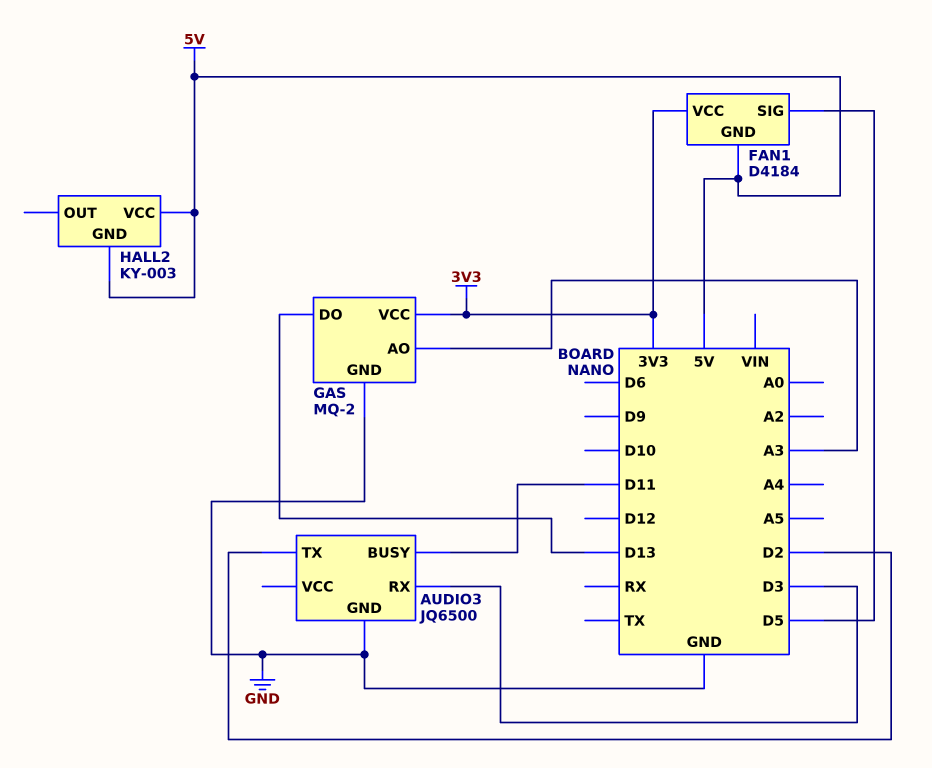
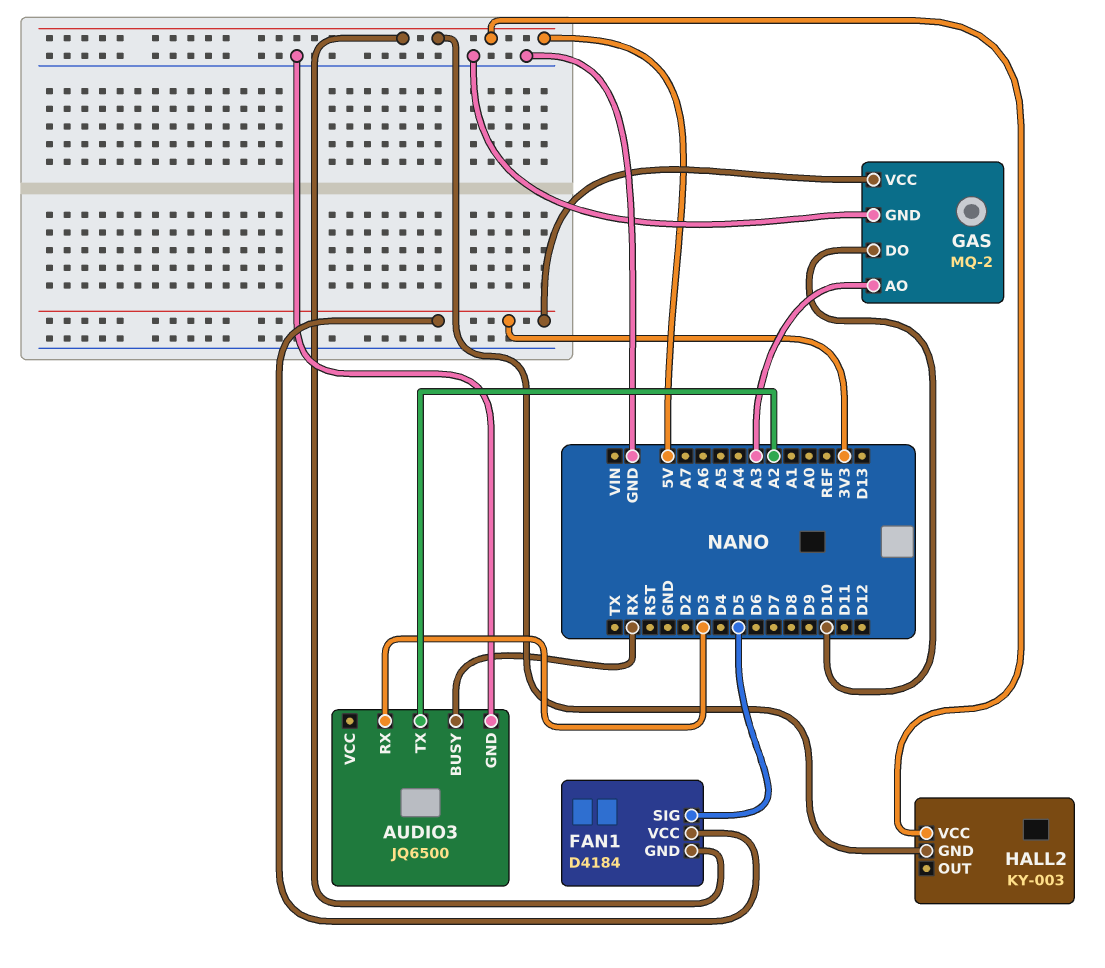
AUDIO3 pin BUSY: D11 -> RX
AUDIO3 pin TX: D2 -> A2
GAS pin DO: D13 -> D10

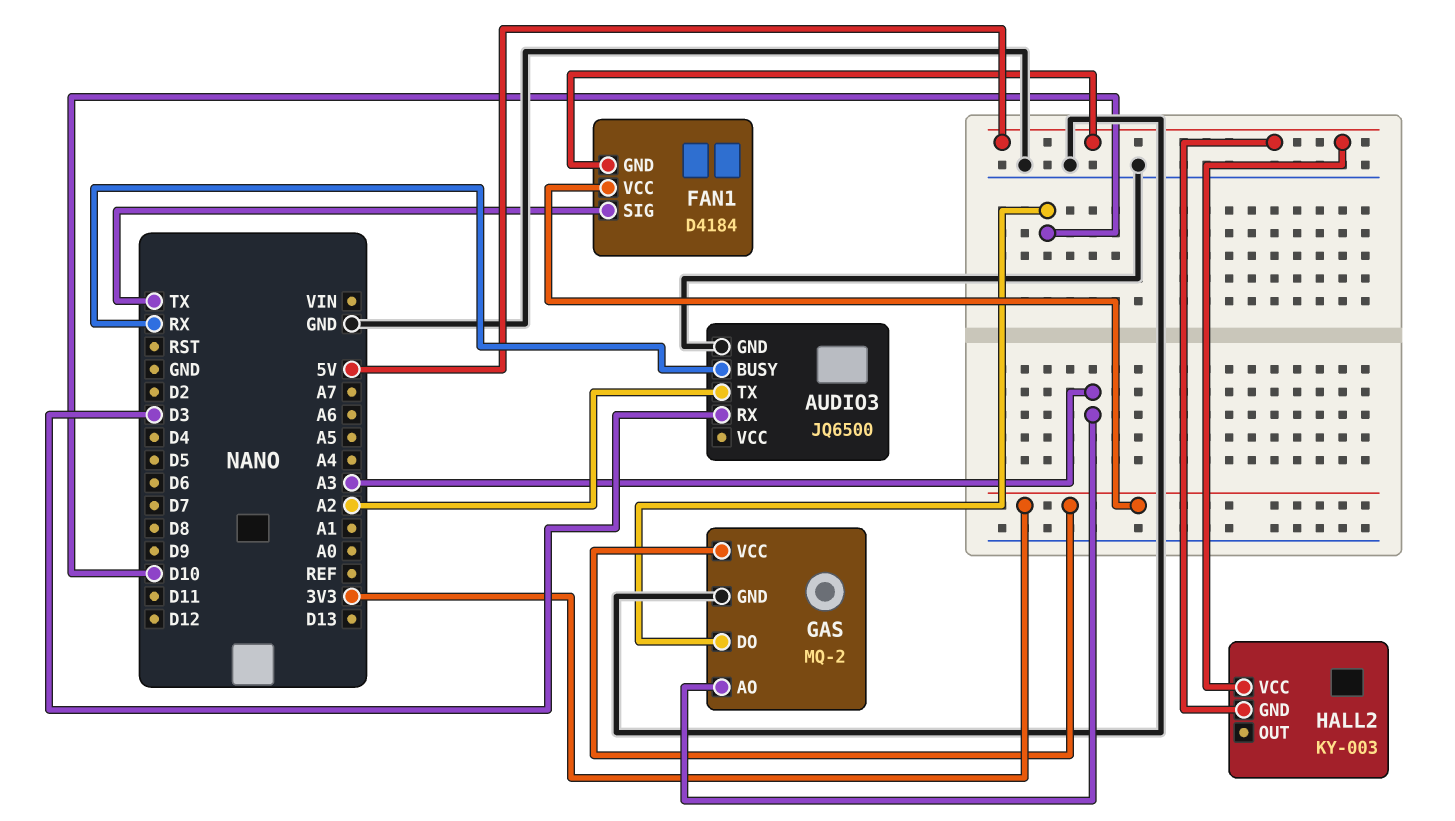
FAN1 pin SIG: D5 -> TX

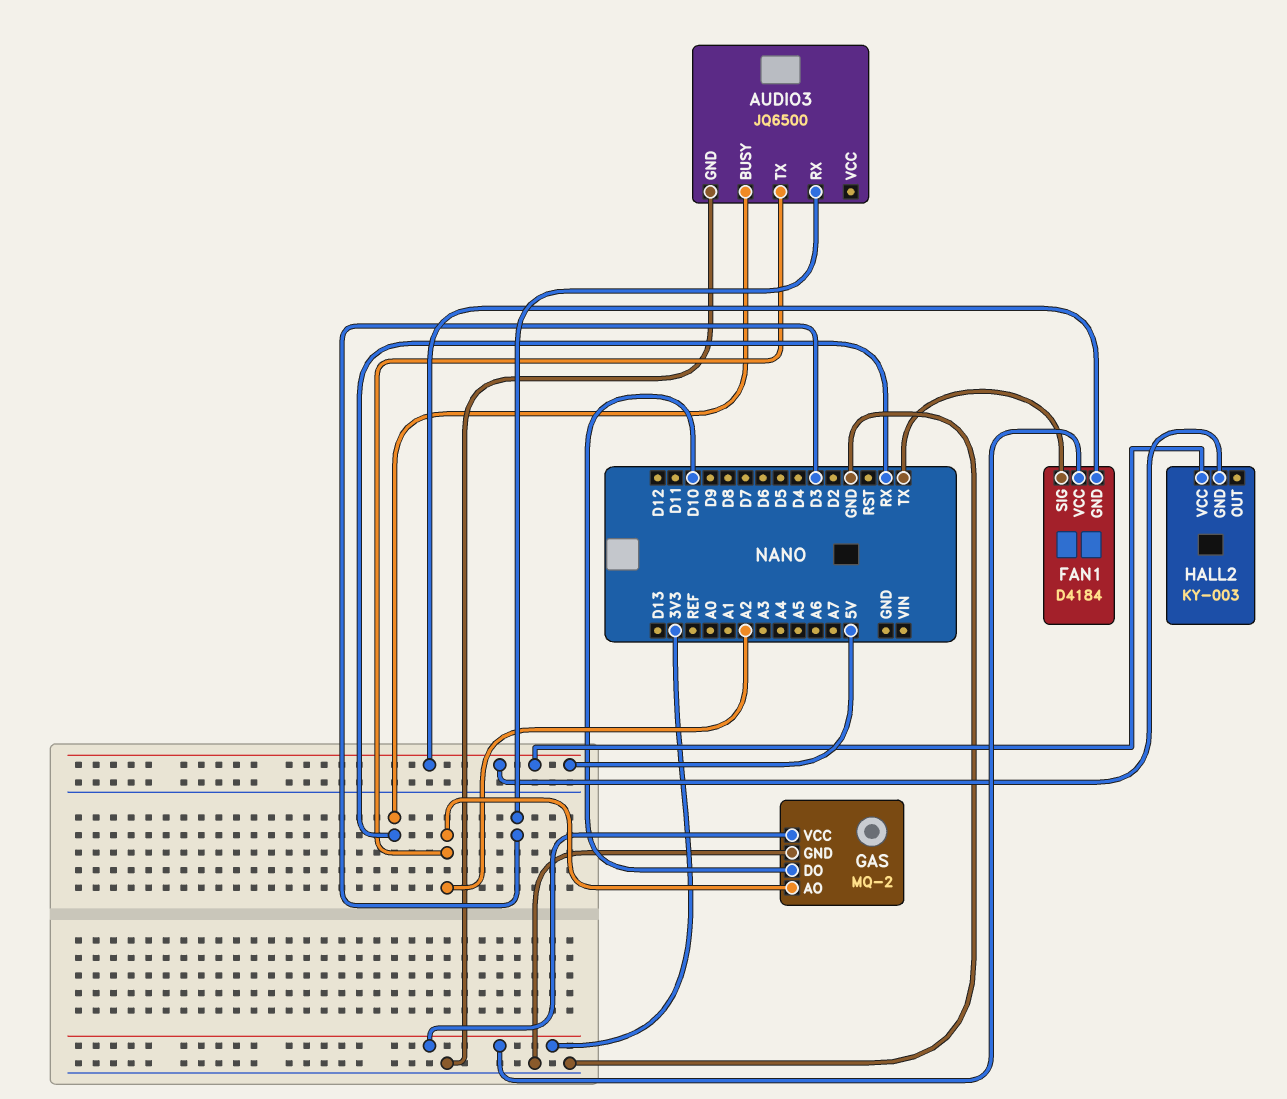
GAS pin AO: A3 -> A2

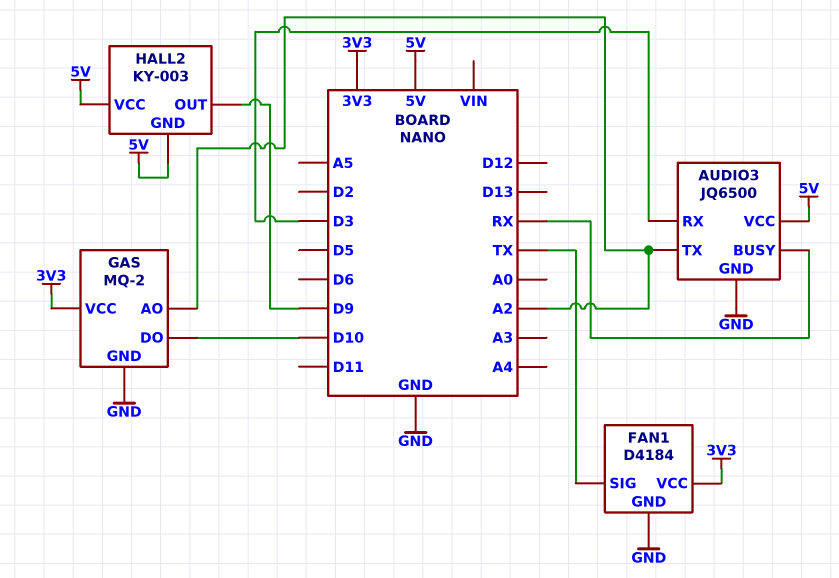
AUDIO3 pin VCC: none -> 5V
FAN1 pin GND: 5V -> GND
HALL2 pin OUT: none -> D9

